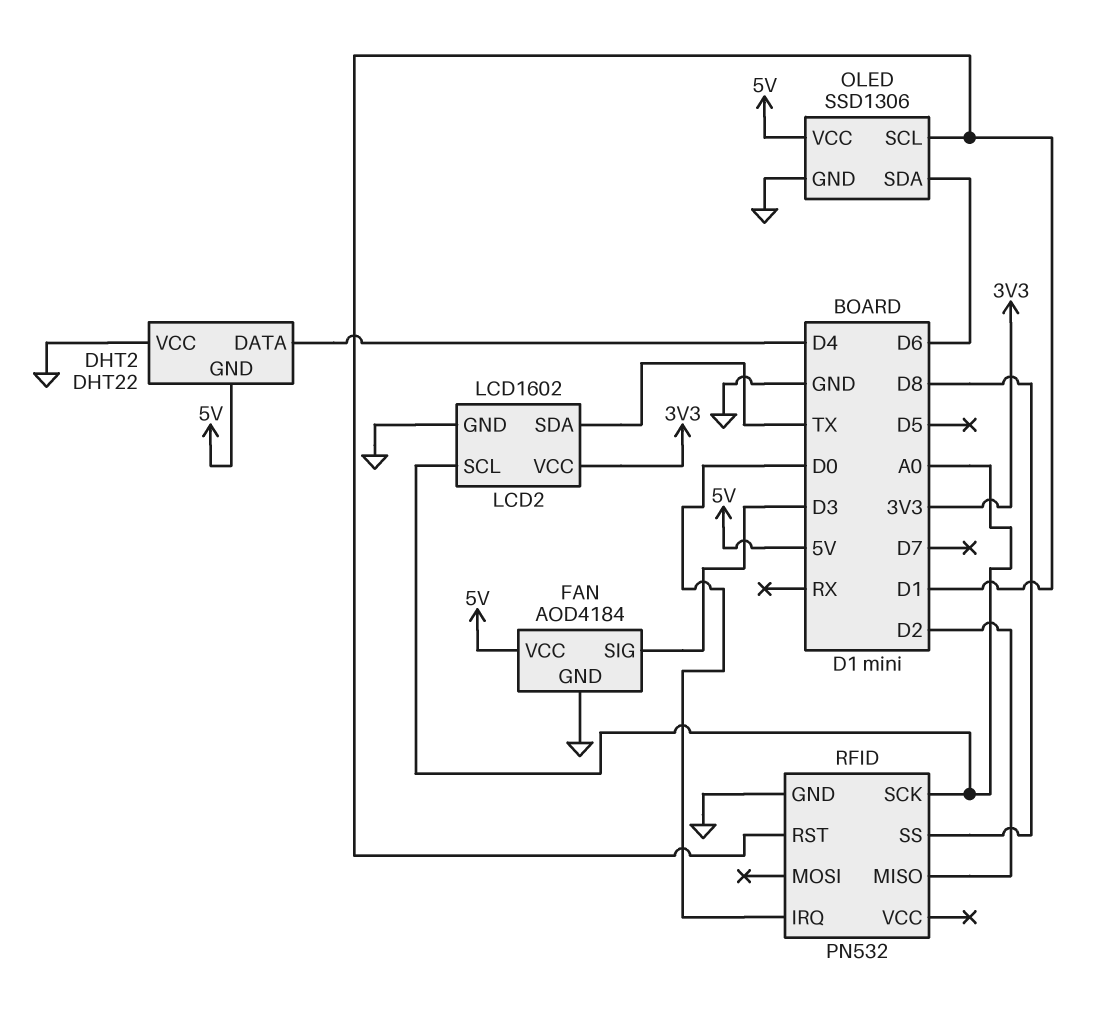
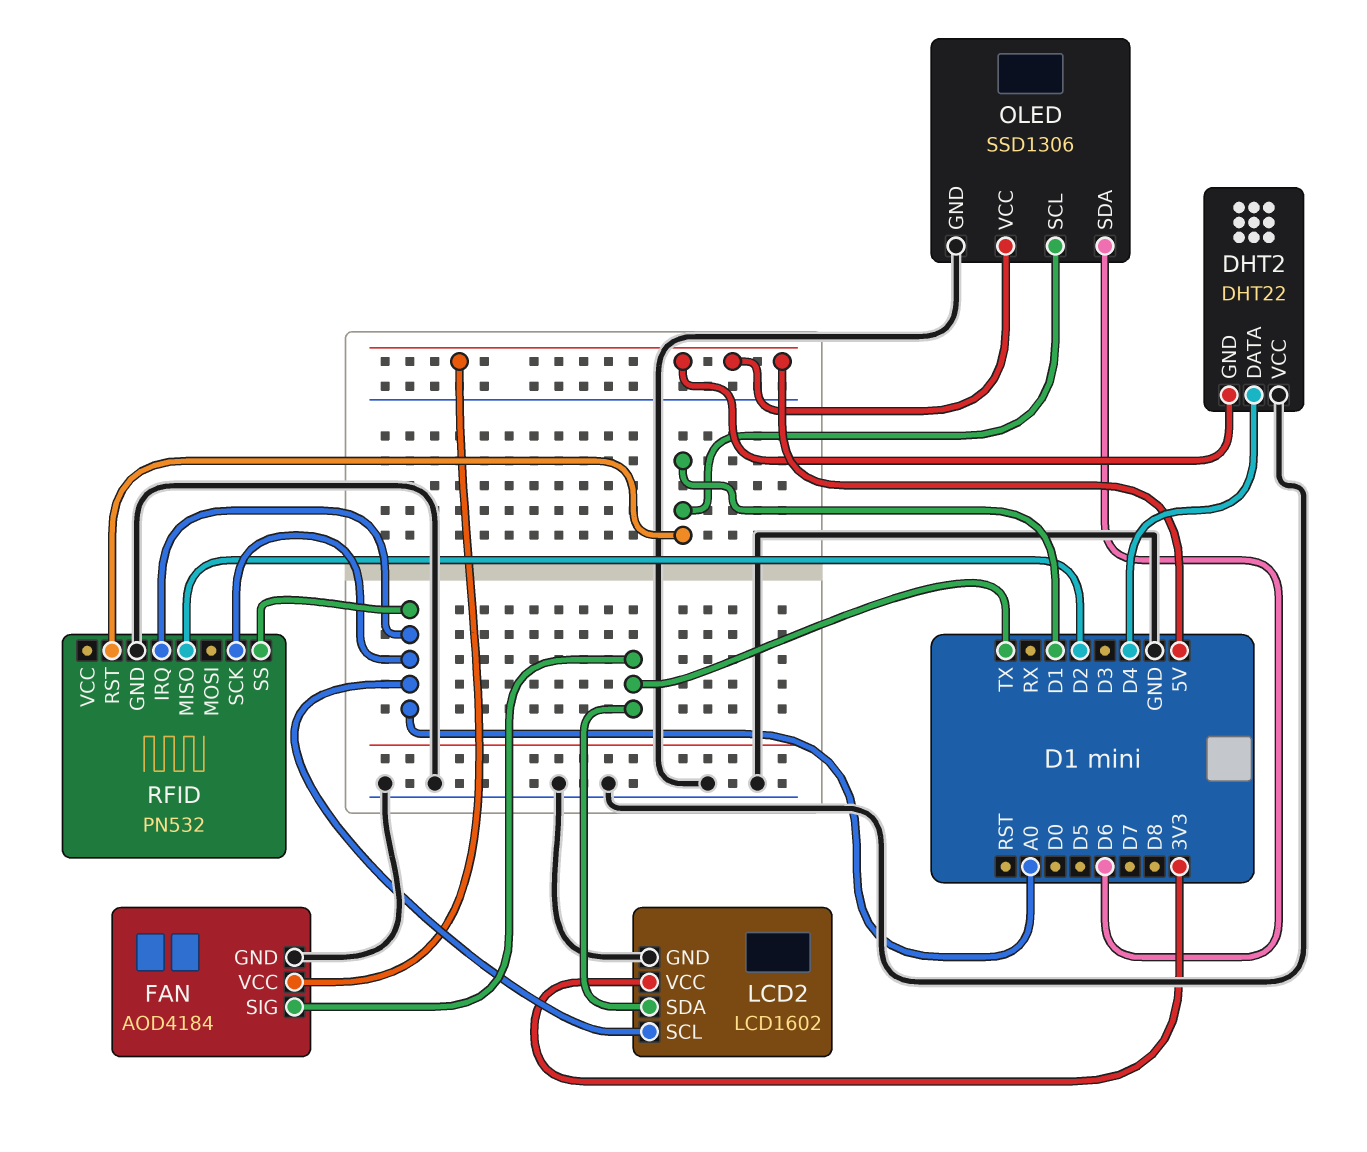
FAN pin SIG: D3 -> TX
RFID pin IRQ: D0 -> A0
RFID pin SS: D8 -> A0

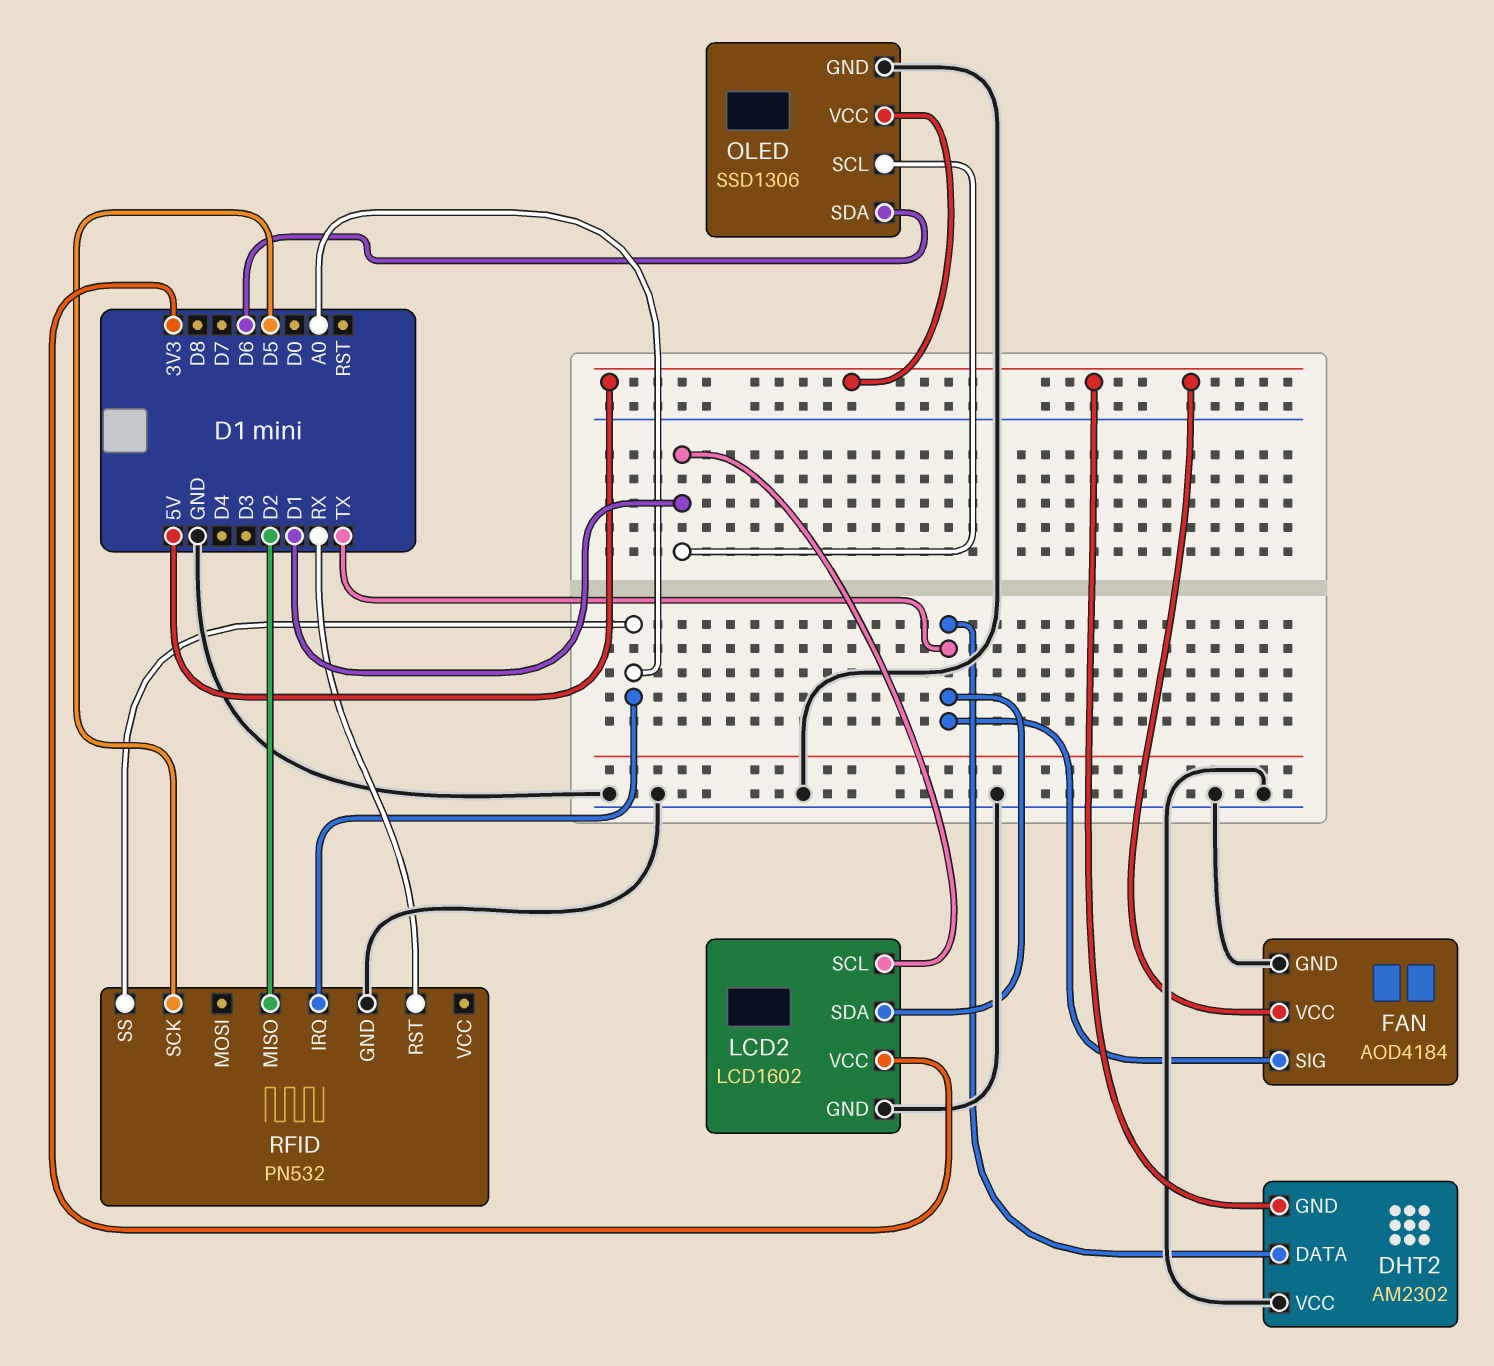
DHT2: DHT22 -> AM2302
DHT2 pin DATA: D4 -> TX
LCD2 pin SCL: A0 -> D1
RFID pin RST: D1 -> RX
RFID pin SCK: A0 -> D5

